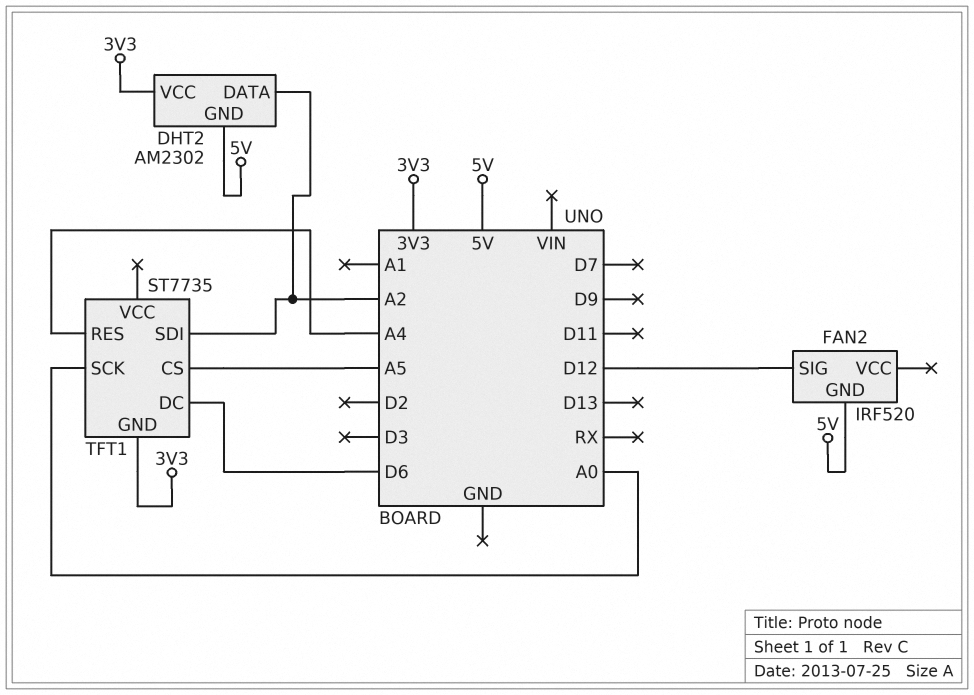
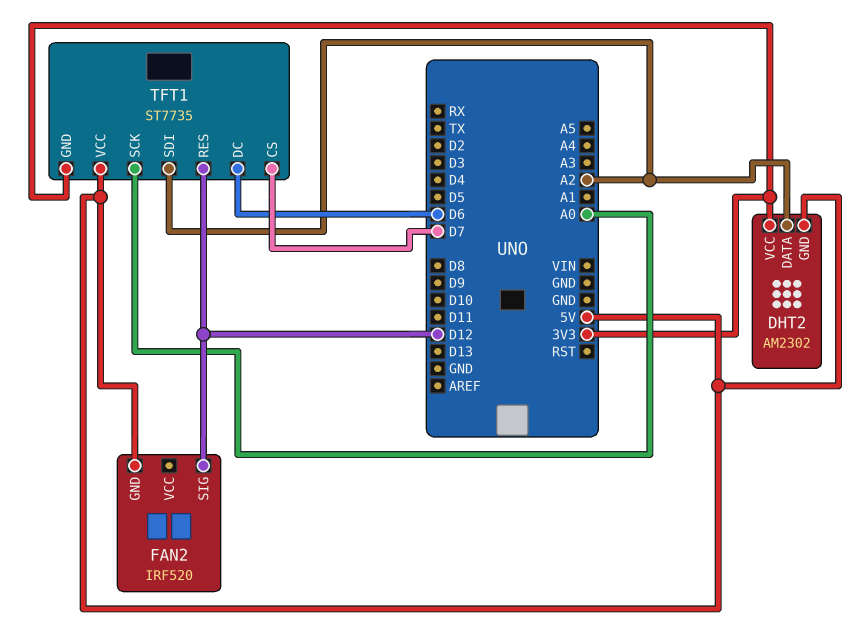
TFT1 pin CS: A5 -> D7
TFT1 pin RES: A4 -> D12
TFT1 pin VCC: none -> 5V

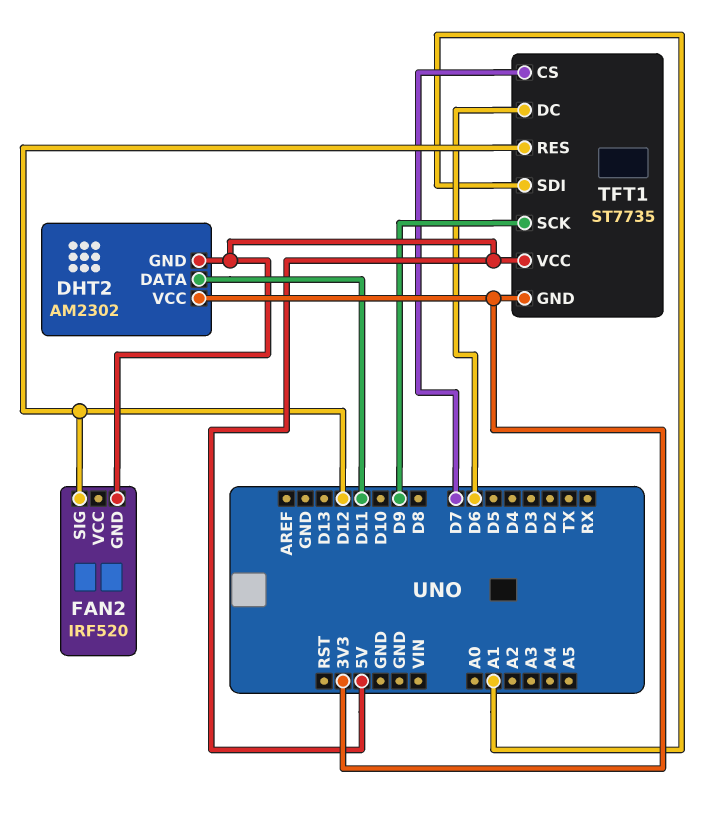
DHT2 pin DATA: A2 -> D11
TFT1 pin SCK: A0 -> D9
TFT1 pin SDI: A2 -> A1

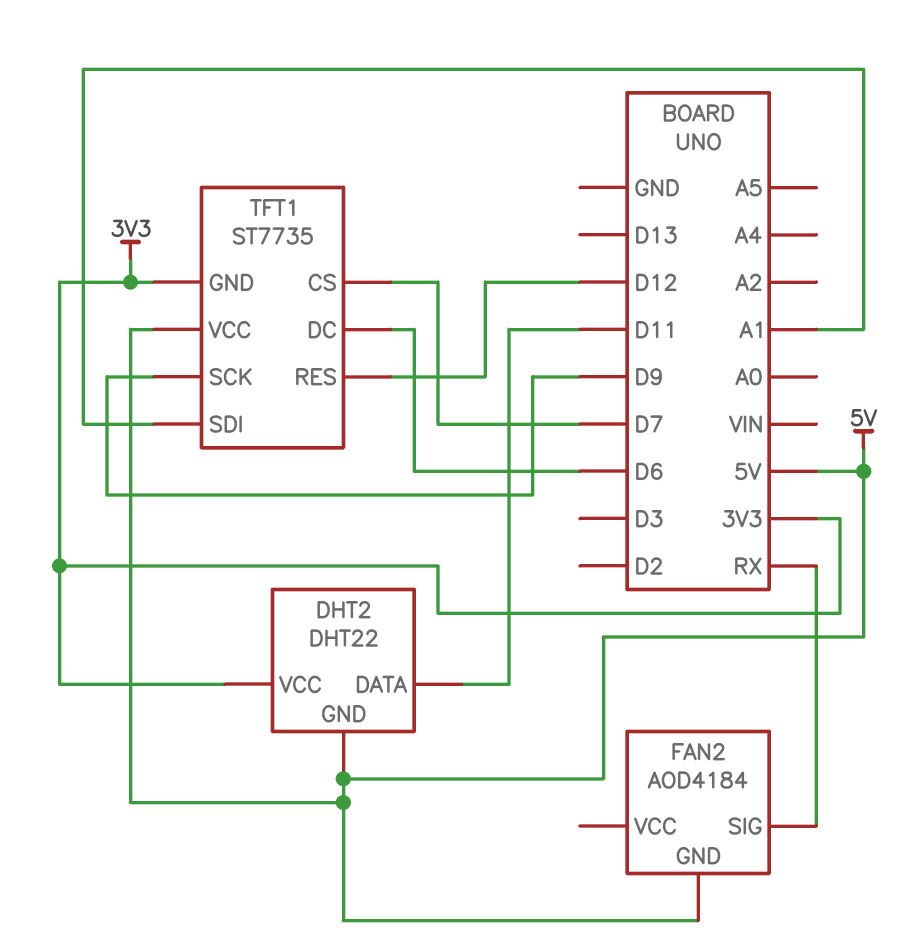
DHT2: AM2302 -> DHT22
FAN2: IRF520 -> AOD4184
FAN2 pin SIG: D12 -> RX

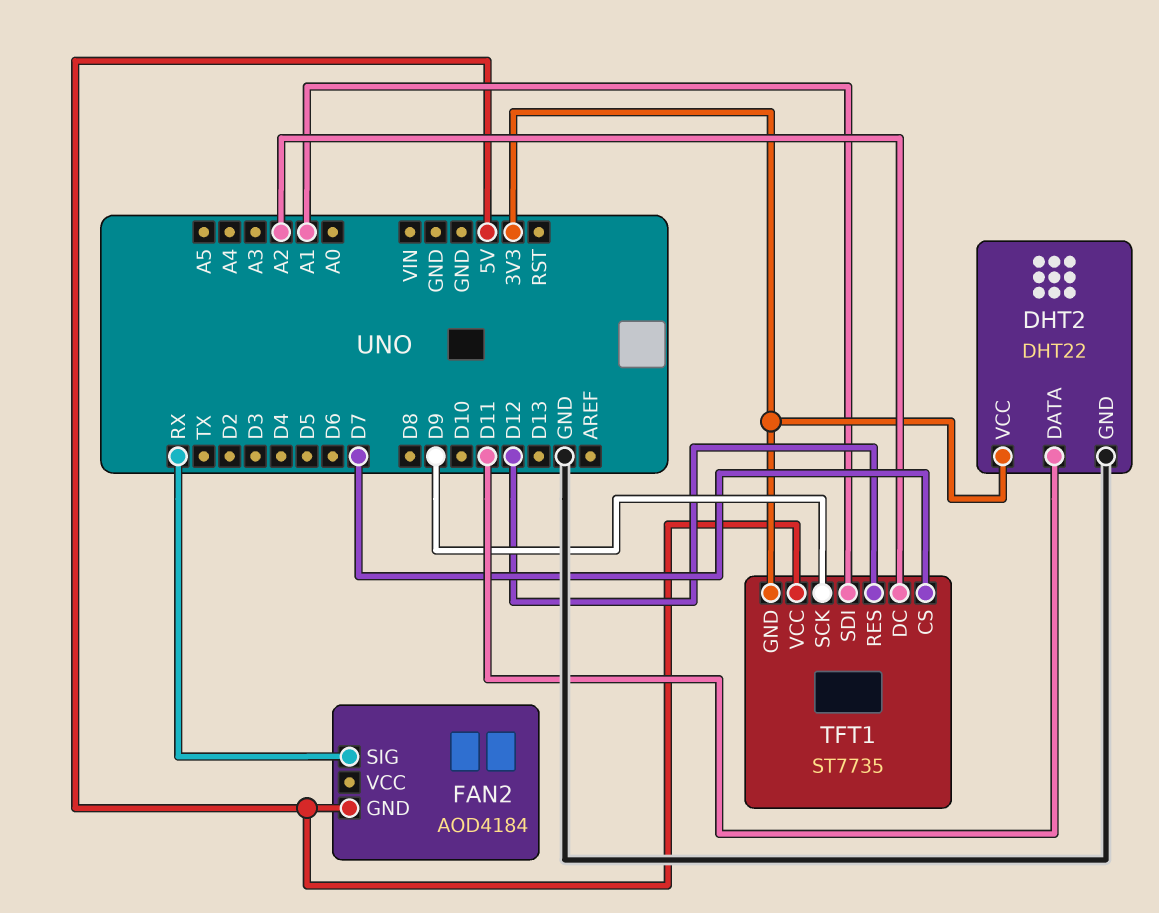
DHT2 pin GND: 5V -> GND
TFT1 pin DC: D6 -> A2

